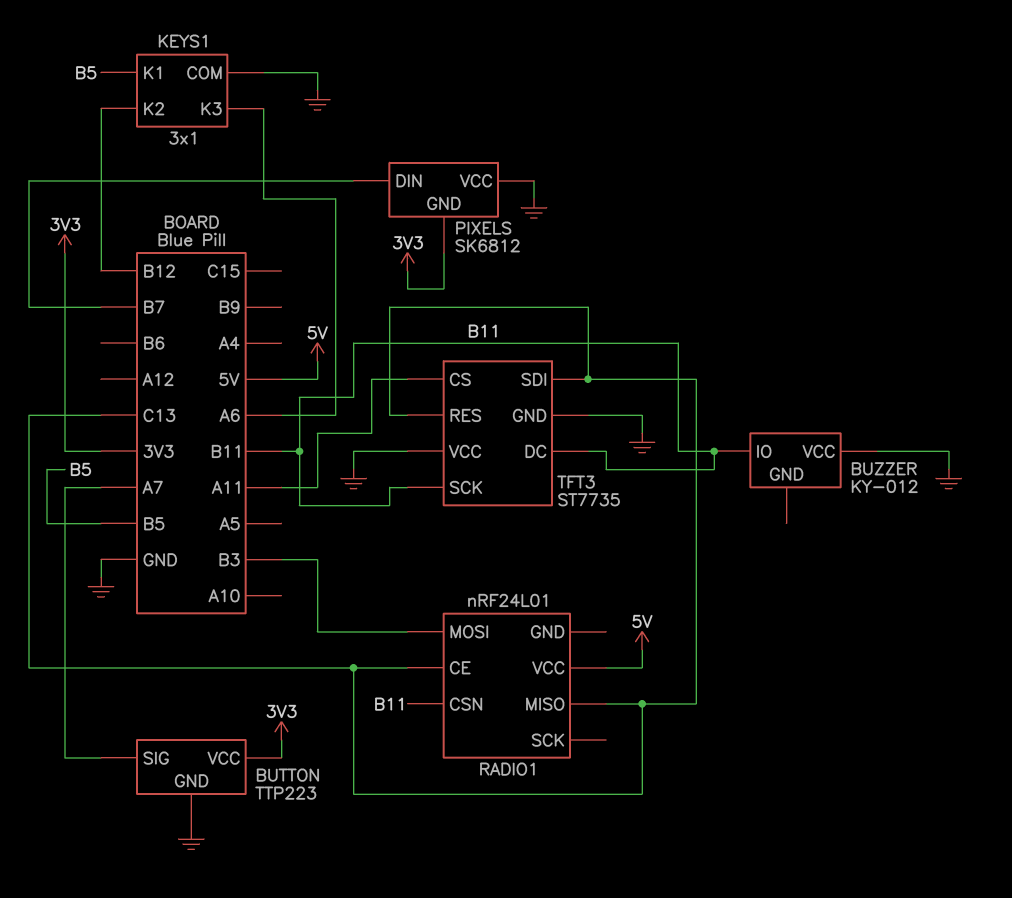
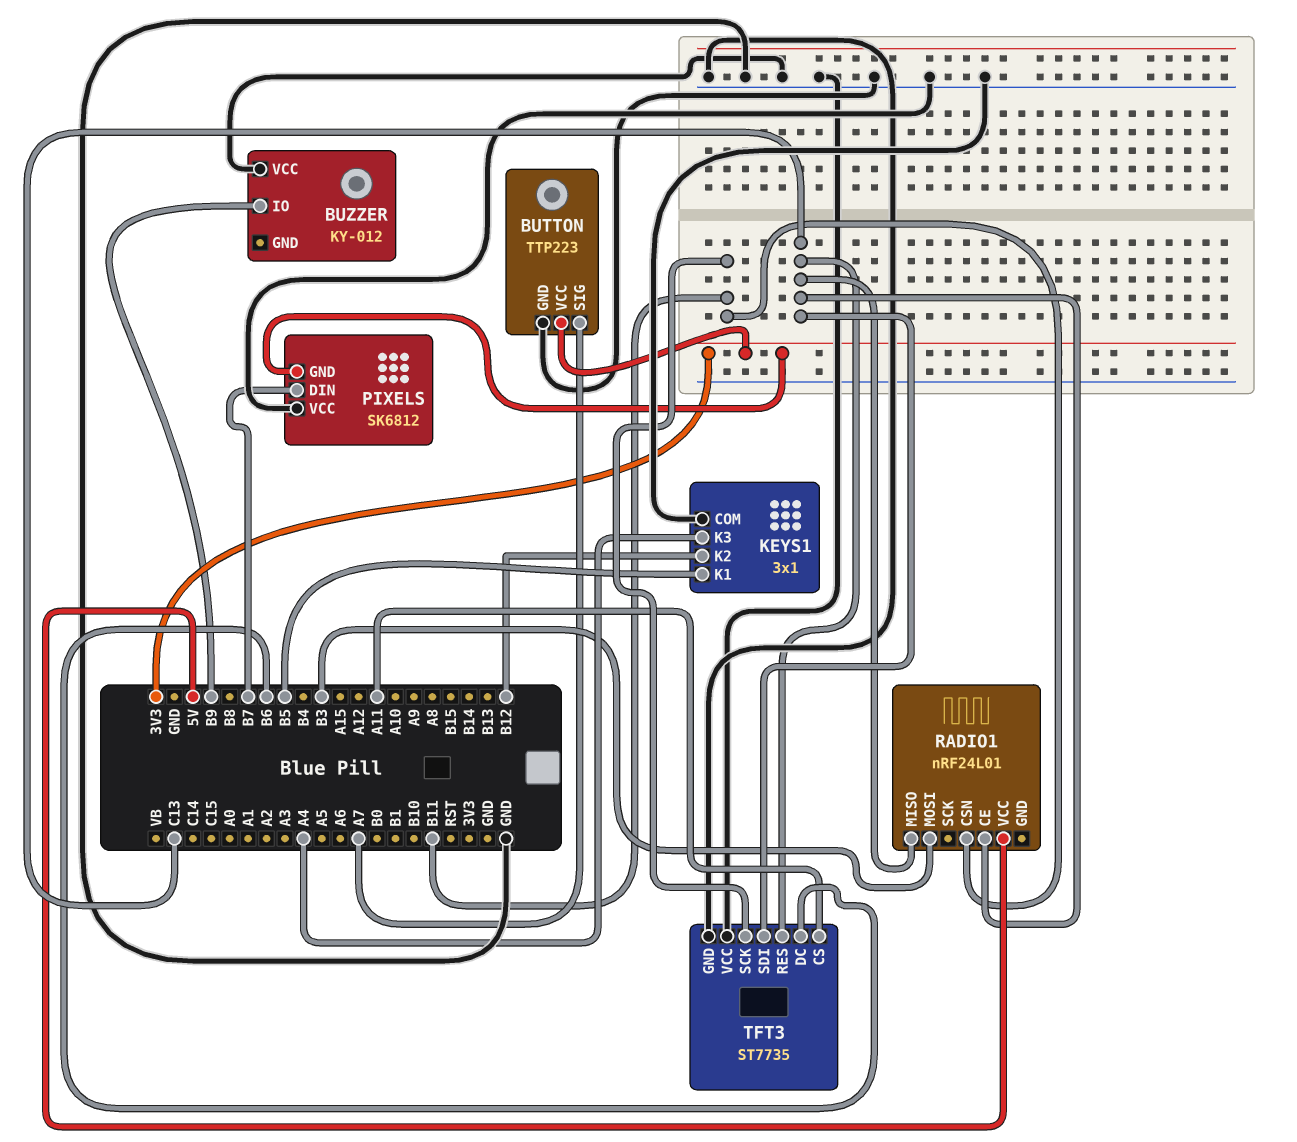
BUZZER pin IO: B11 -> B9
KEYS1 pin K3: A6 -> A4
TFT3 pin DC: B11 -> B6

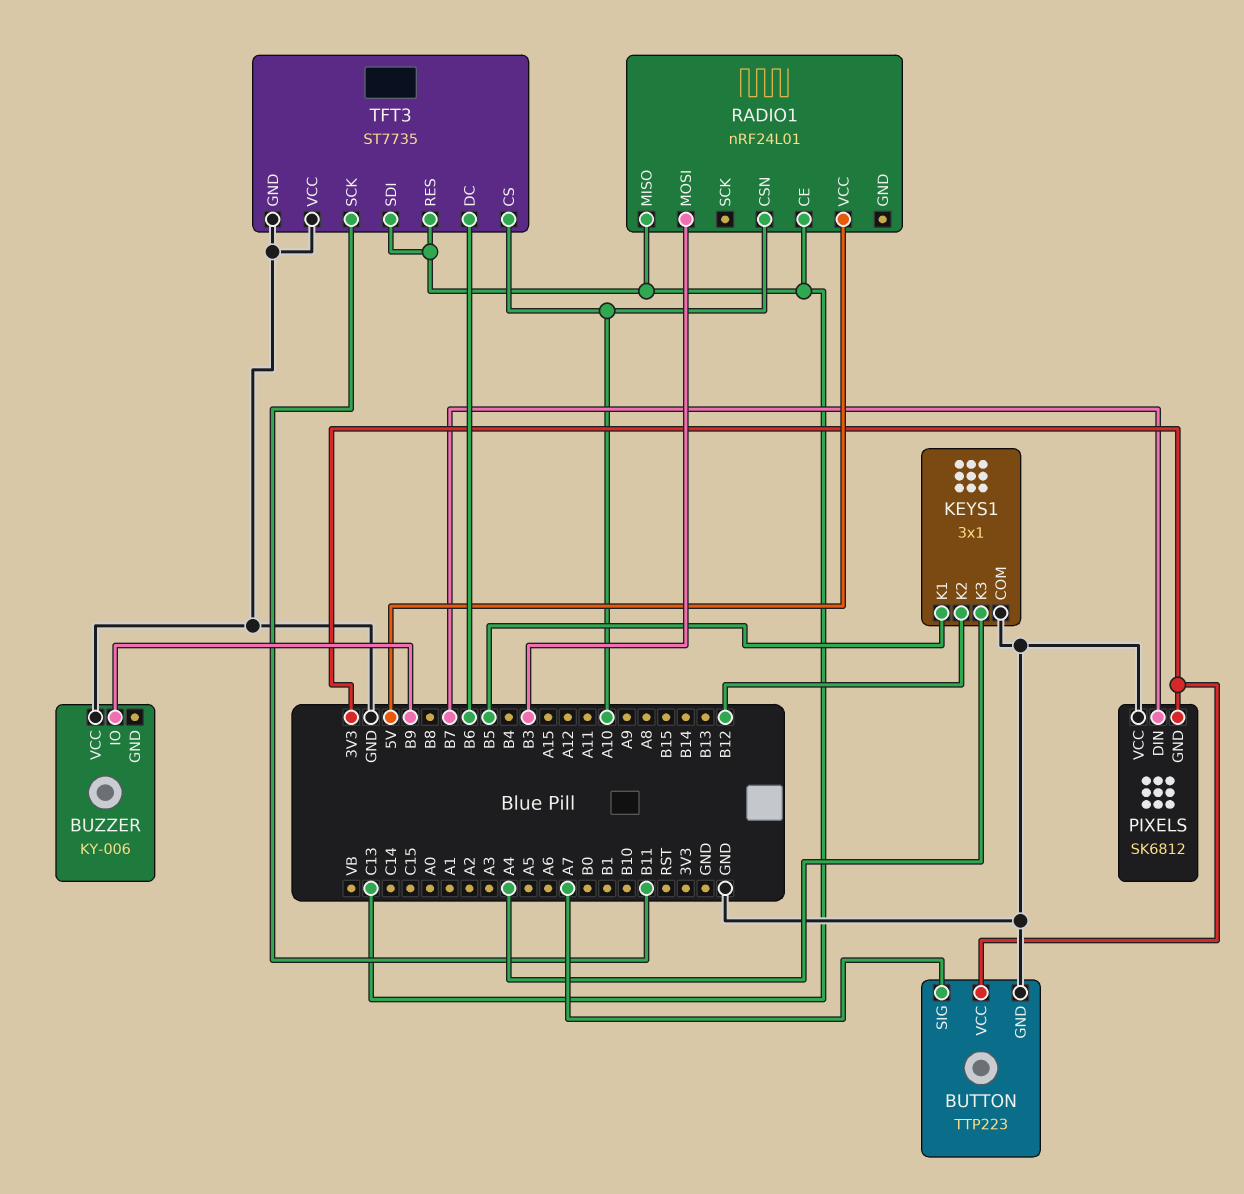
BUZZER: KY-012 -> KY-006
RADIO1 pin CSN: B11 -> A10
TFT3 pin CS: A11 -> A10

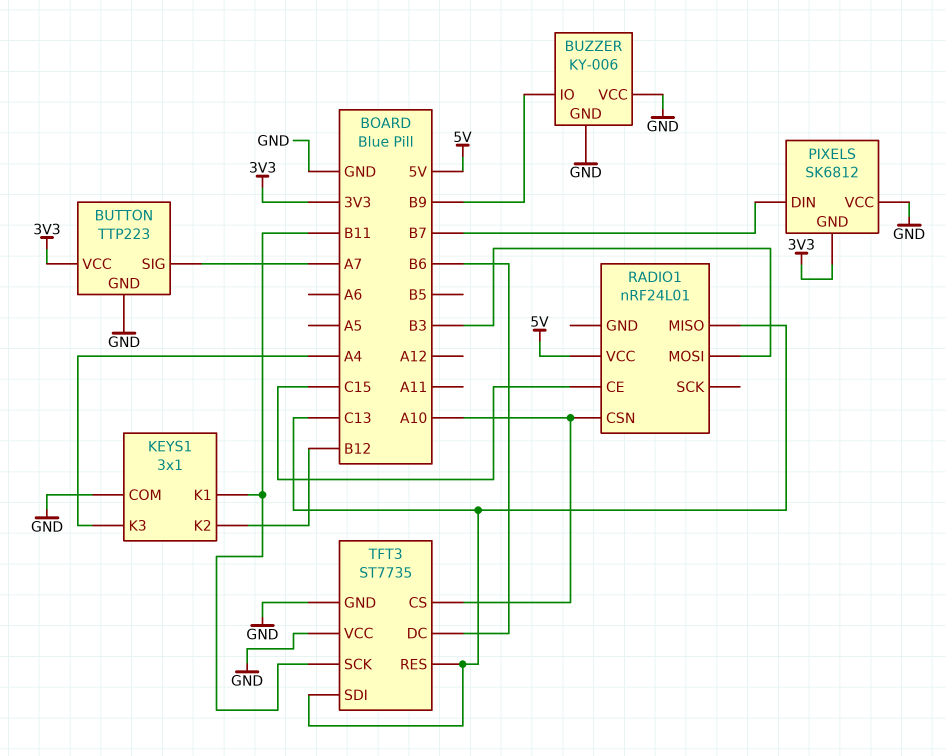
BUZZER pin GND: none -> GND
KEYS1 pin K1: B5 -> B11
RADIO1 pin CE: C13 -> C15

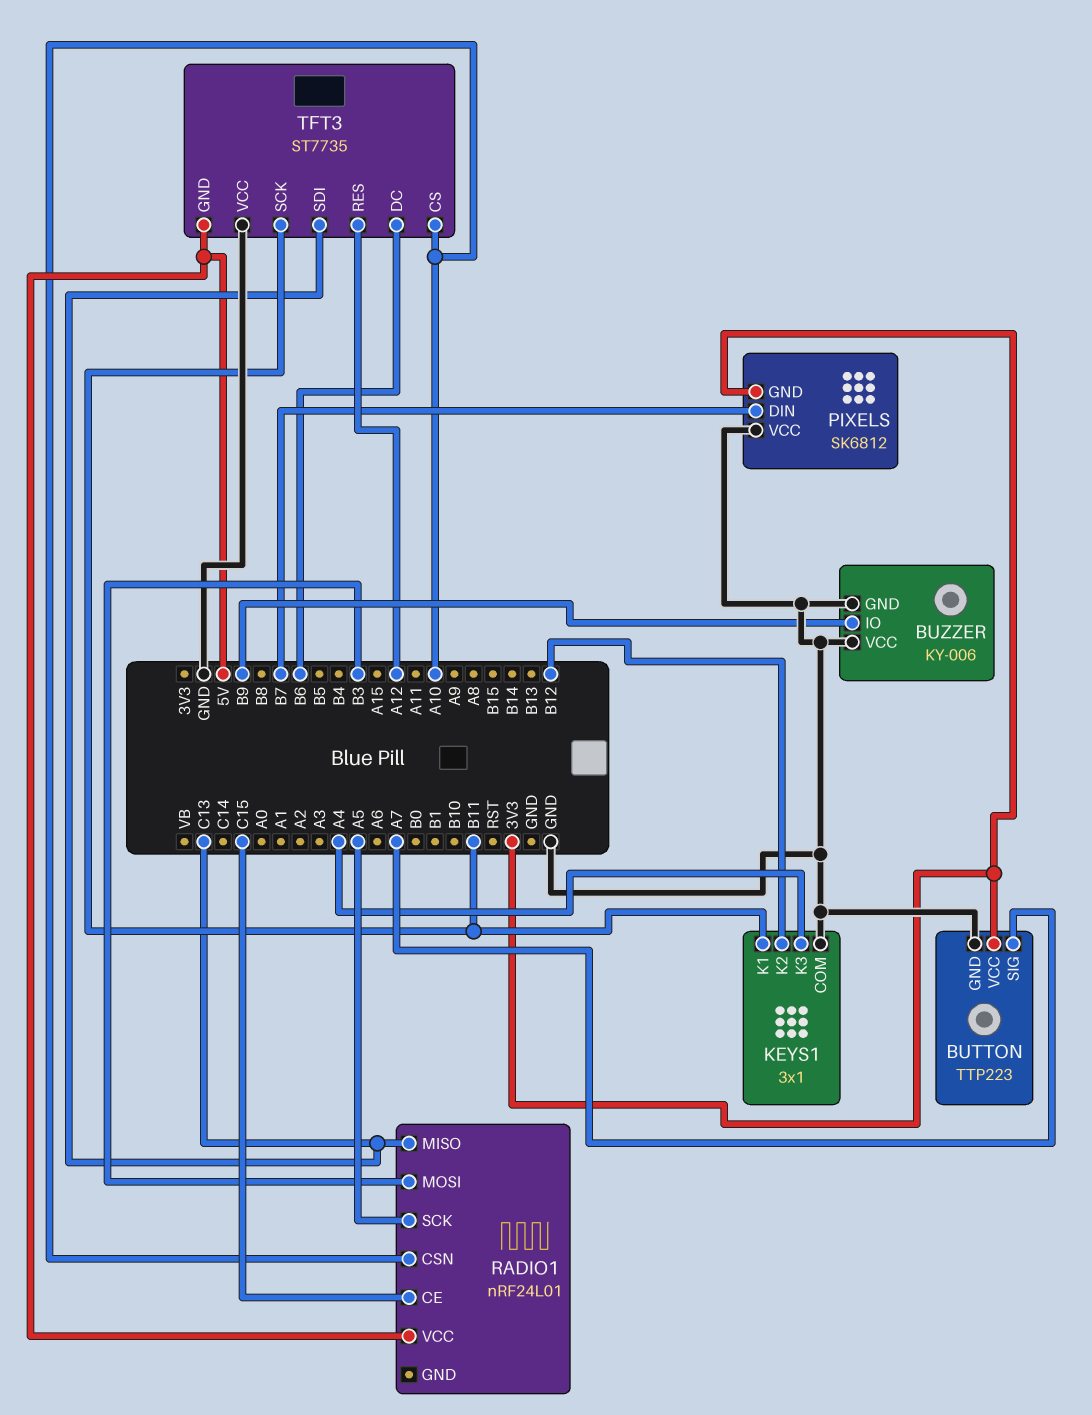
RADIO1 pin SCK: none -> A5
TFT3 pin GND: GND -> 5V
TFT3 pin RES: C13 -> A12

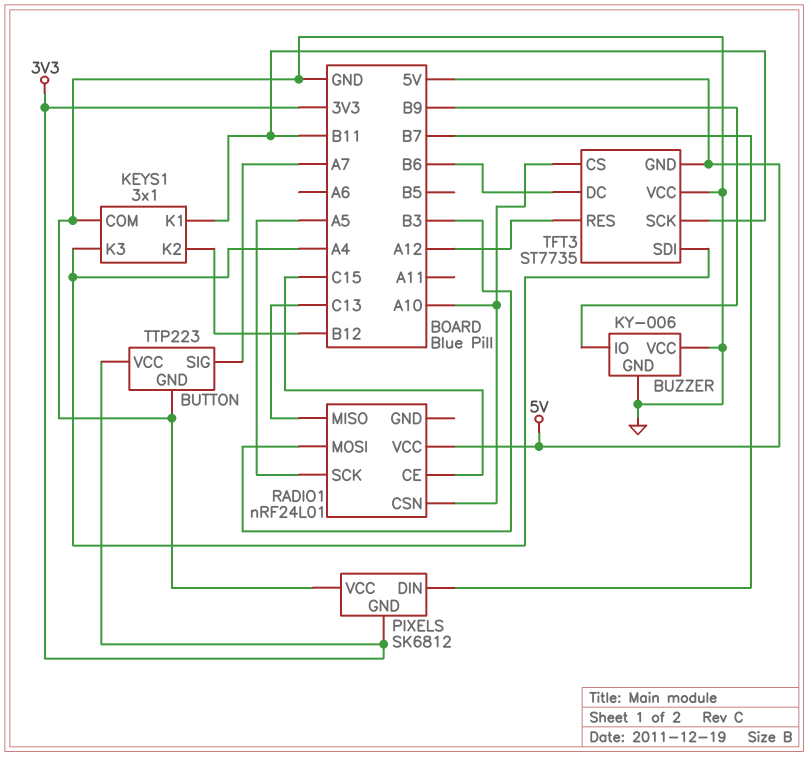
TFT3 pin SDI: C13 -> A4

